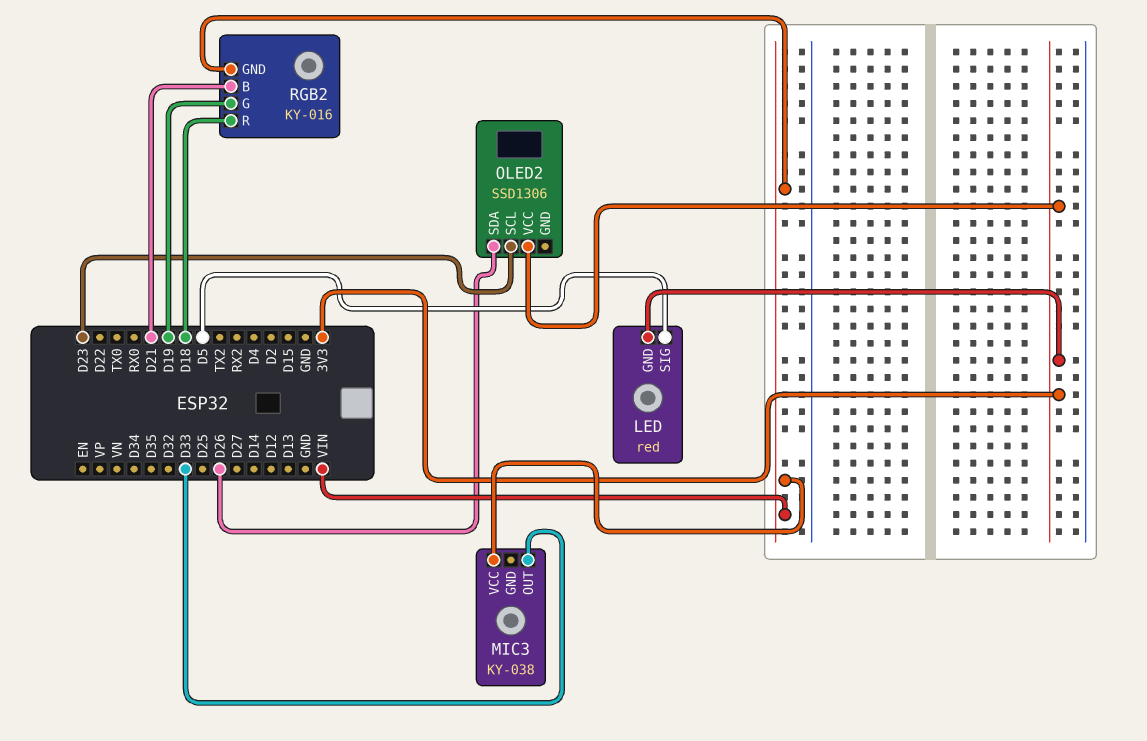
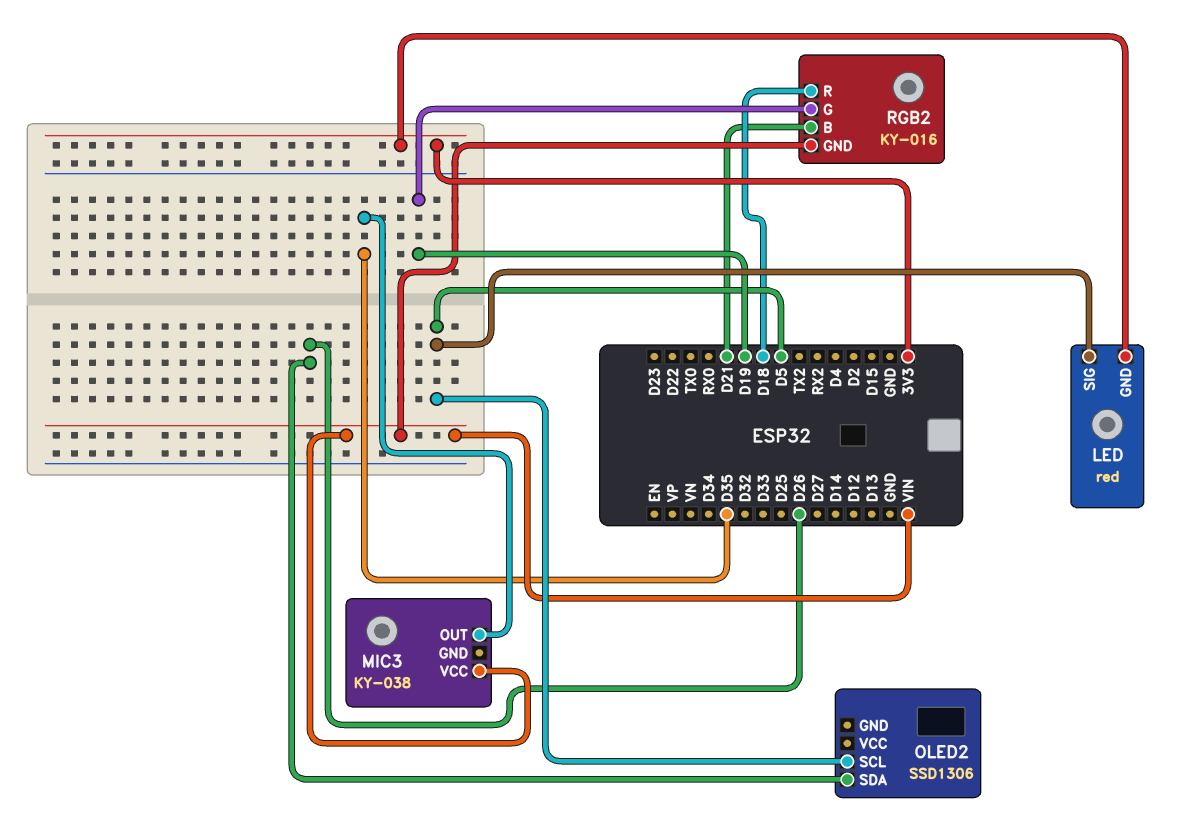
MIC3 pin OUT: D33 -> D35
OLED2 pin SCL: D23 -> D5
OLED2 pin VCC: 3V3 -> none

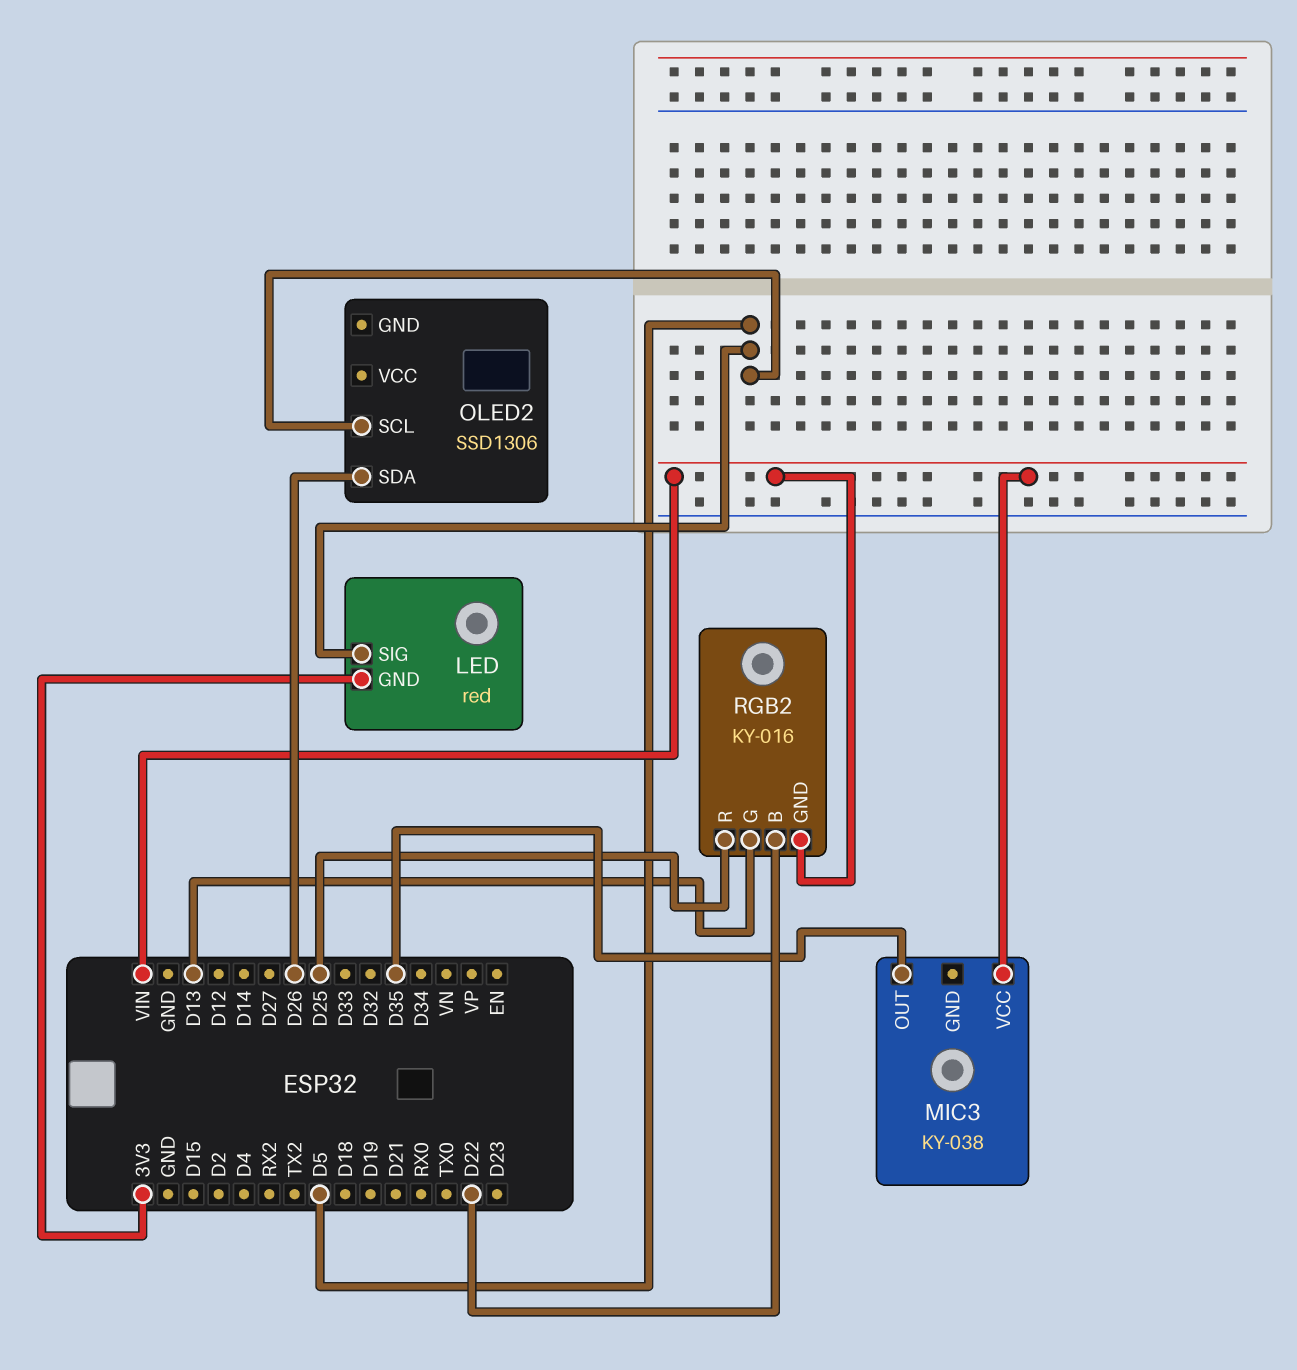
RGB2 pin B: D21 -> D22
RGB2 pin G: D19 -> D13
RGB2 pin R: D18 -> D25

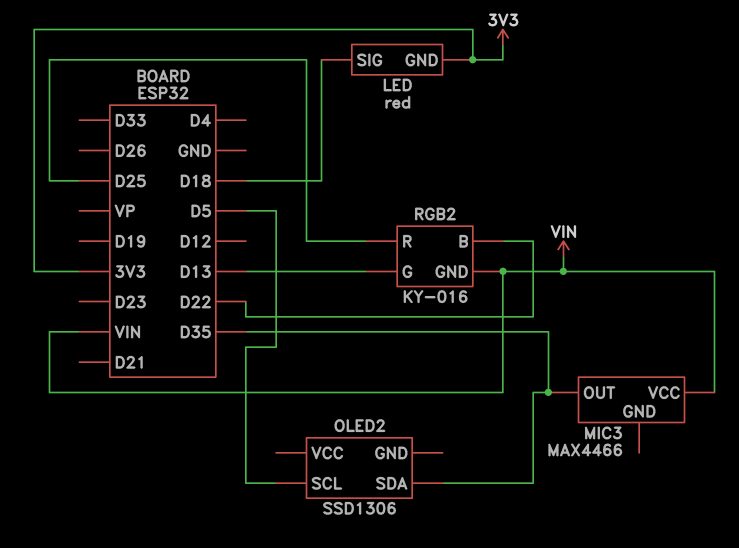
LED pin SIG: D5 -> D18
MIC3: KY-038 -> MAX4466
OLED2 pin SDA: D26 -> D35

